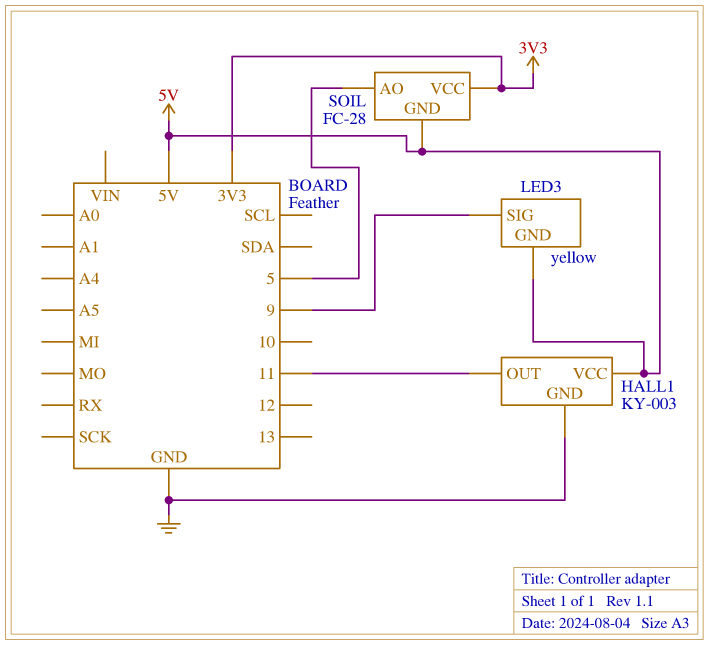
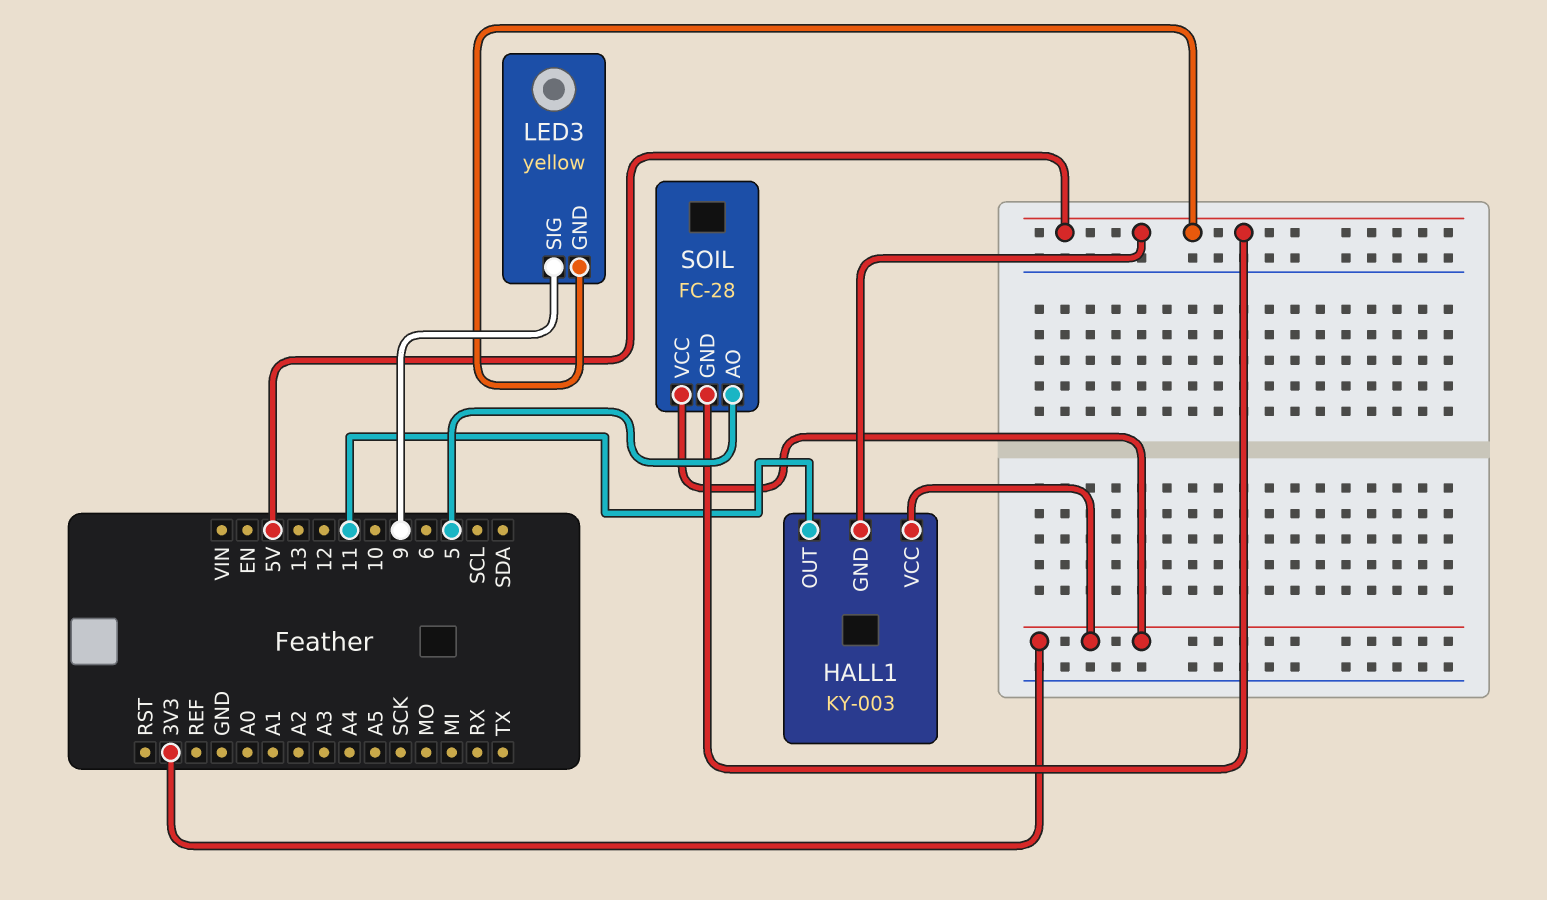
HALL1 pin GND: GND -> 5V
HALL1 pin VCC: 5V -> 3V3

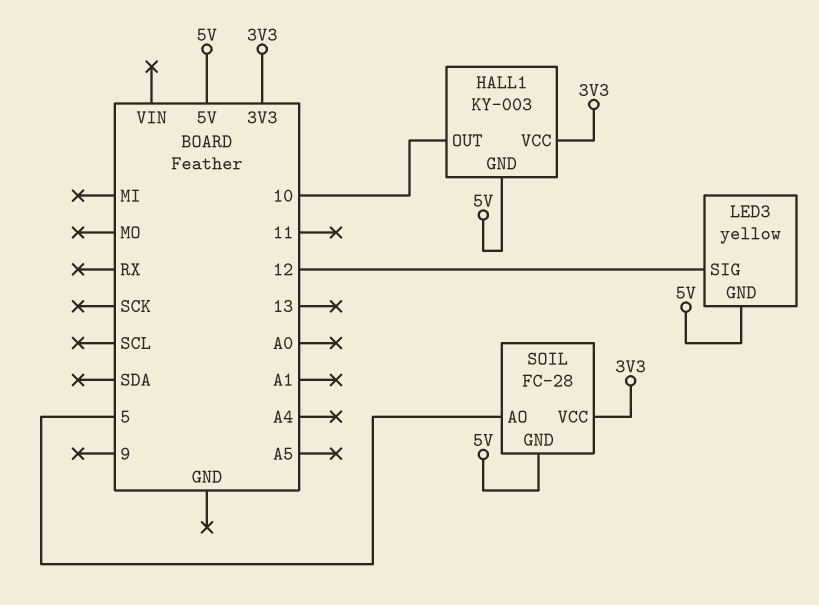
HALL1 pin OUT: 11 -> 10
LED3 pin SIG: 9 -> 12

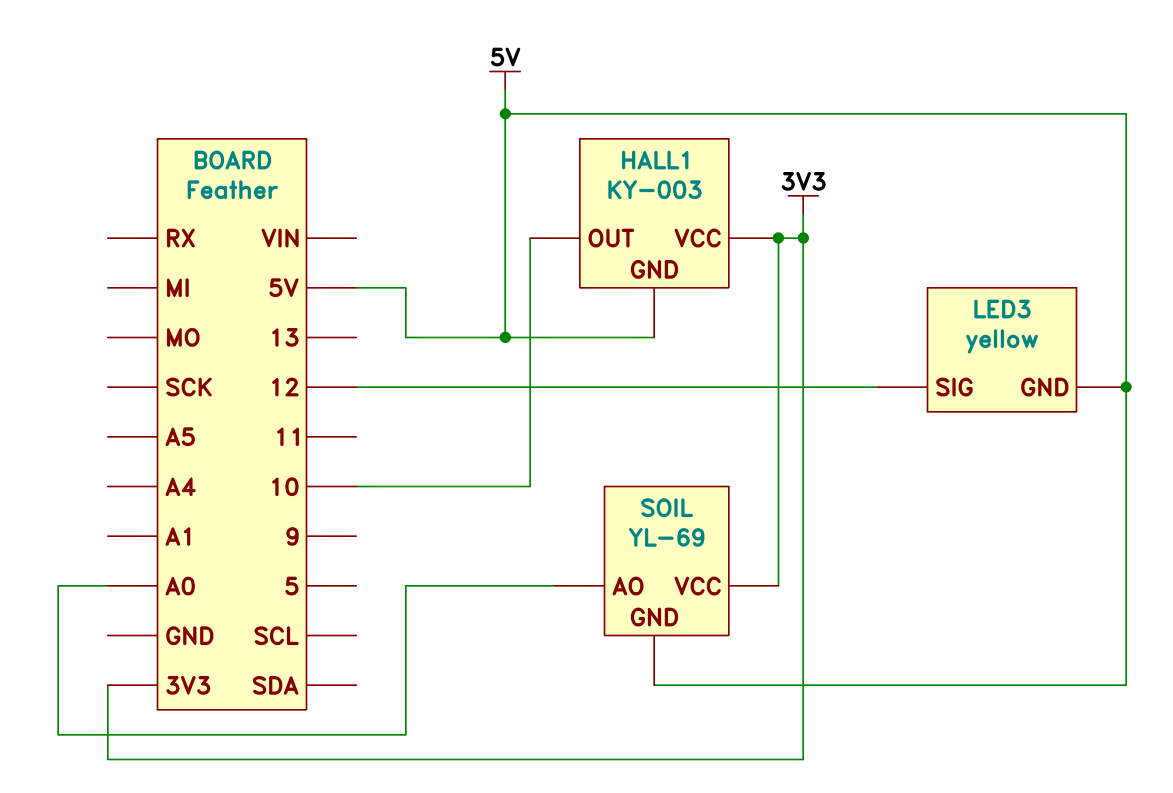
SOIL: FC-28 -> YL-69
SOIL pin AO: 5 -> A0

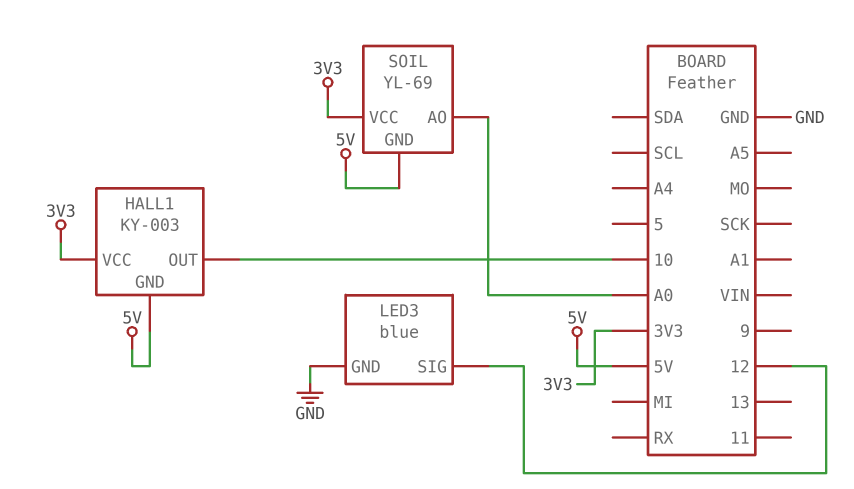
LED3: yellow -> blue
LED3 pin GND: 5V -> GND

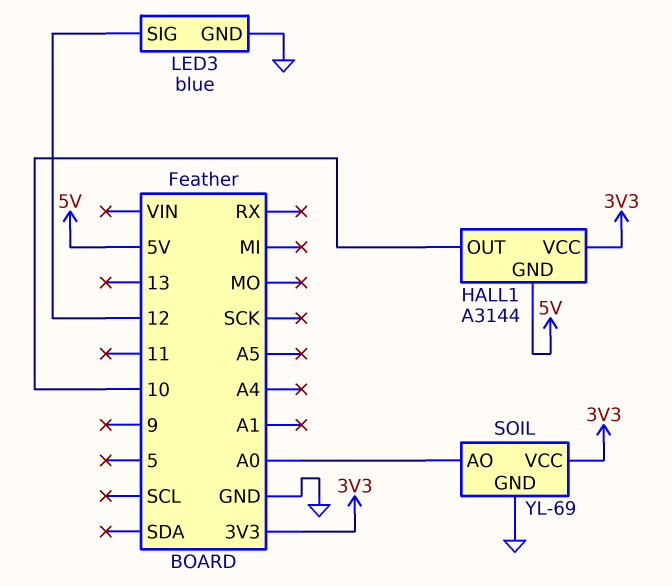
HALL1: KY-003 -> A3144
SOIL pin GND: 5V -> GND

